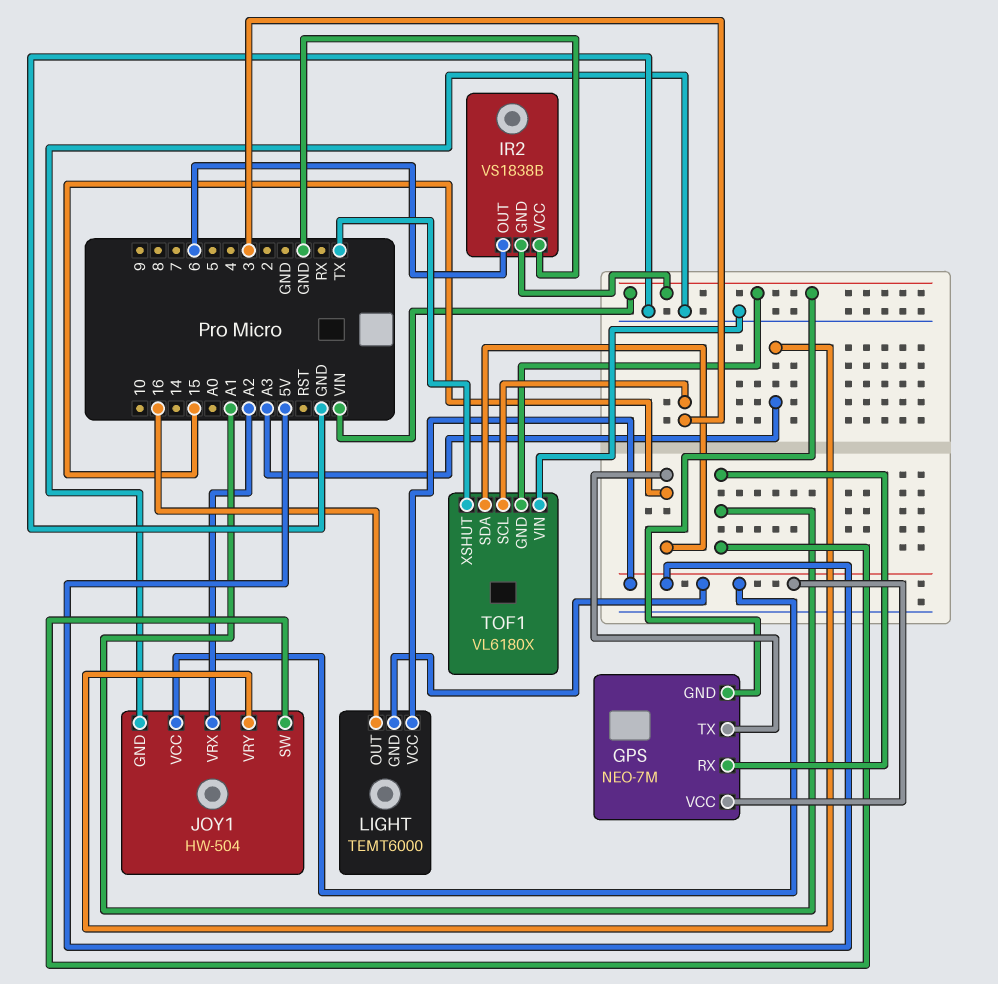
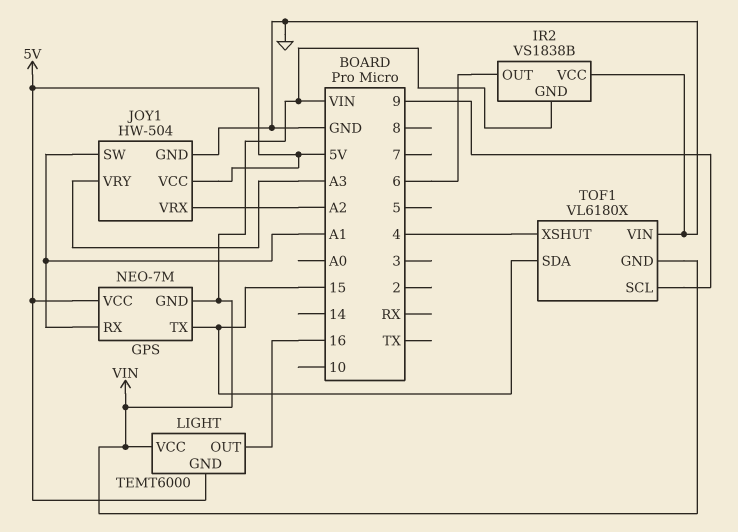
LIGHT pin VCC: 5V -> VIN
TOF1 pin SCL: 3 -> 9
TOF1 pin XSHUT: TX -> 4

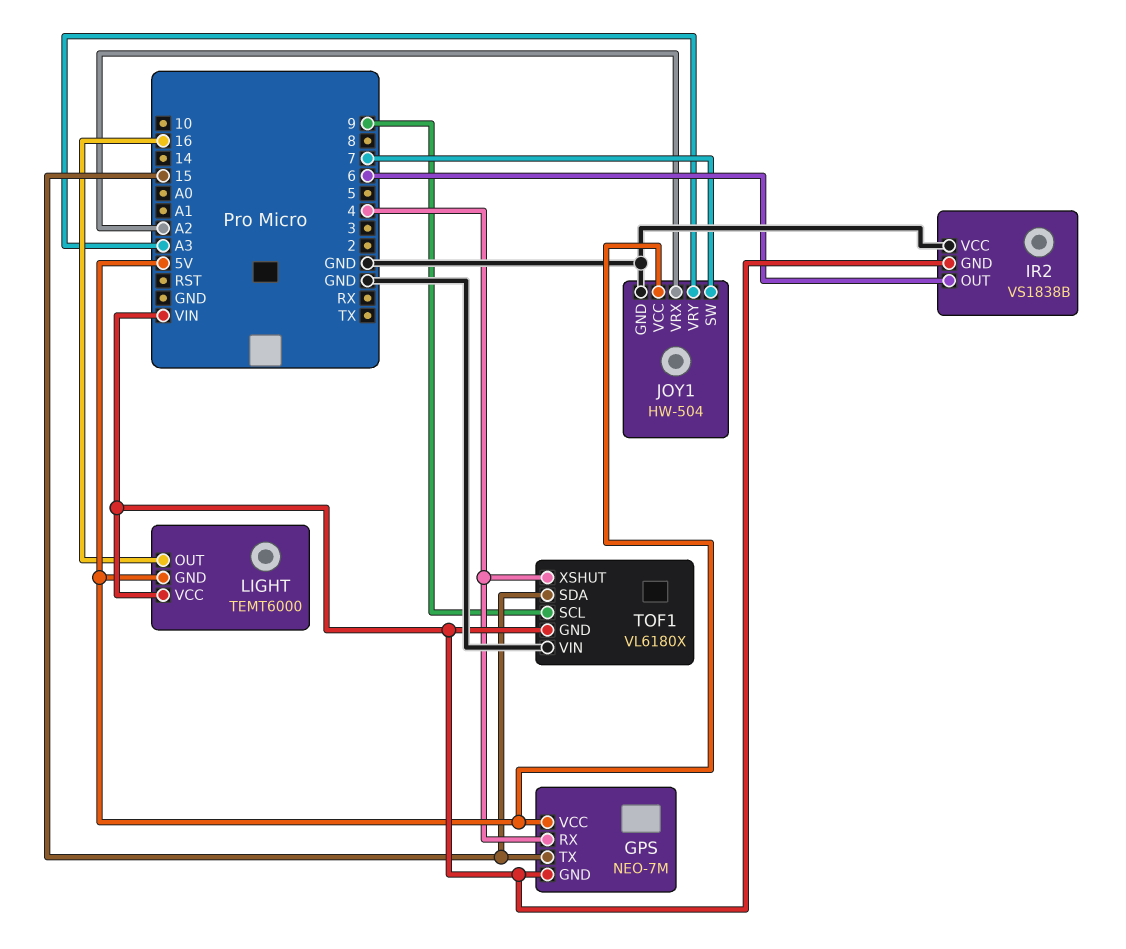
GPS pin RX: A1 -> 4
JOY1 pin SW: A1 -> 7

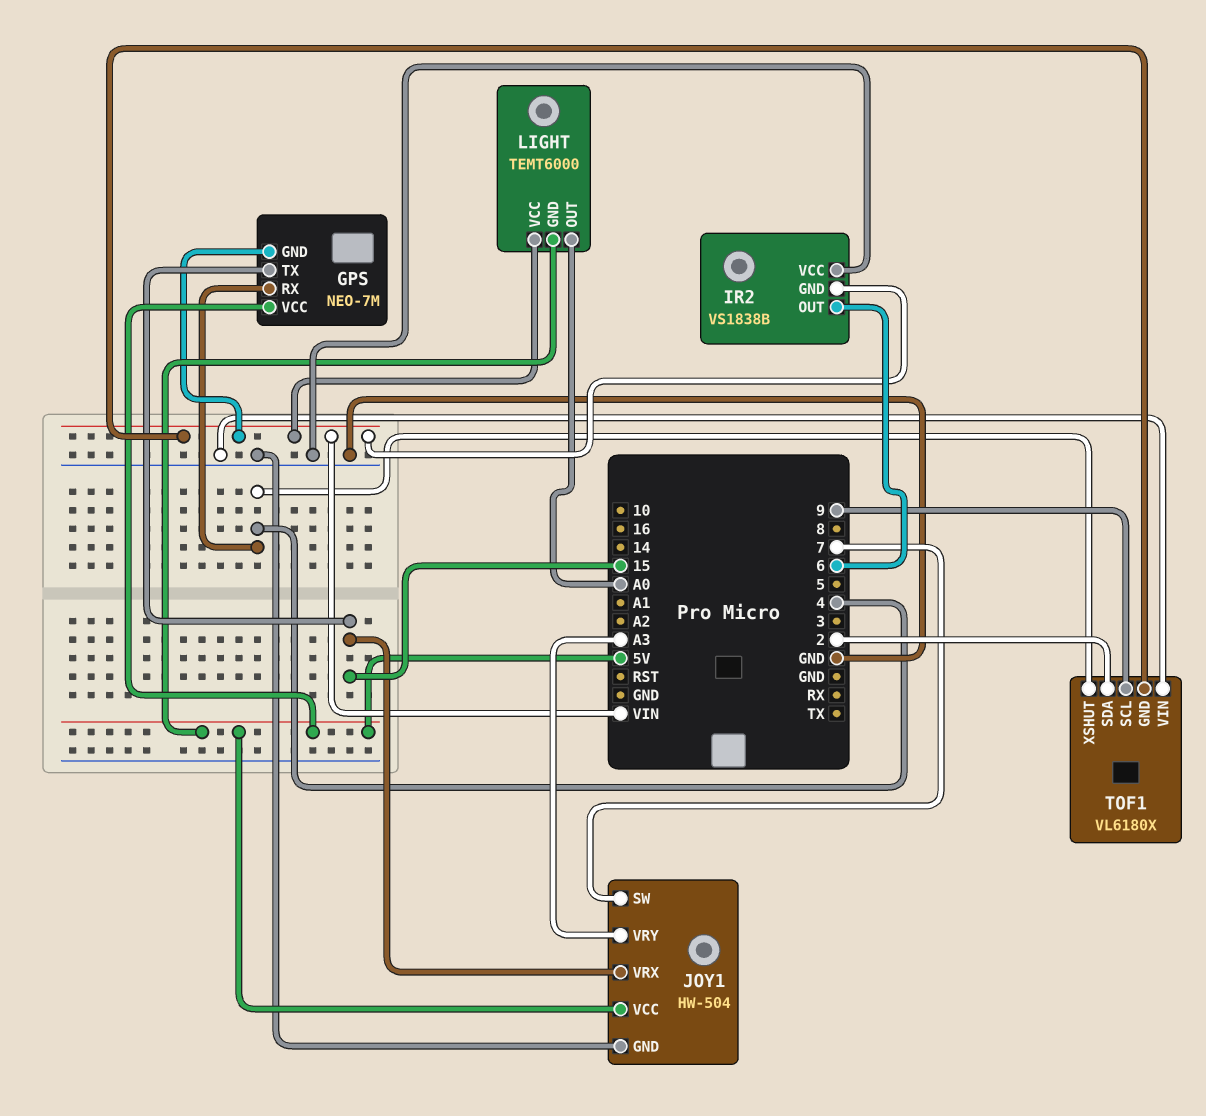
JOY1 pin VRX: A2 -> 15
LIGHT pin OUT: 16 -> A0
TOF1 pin SDA: 15 -> 2

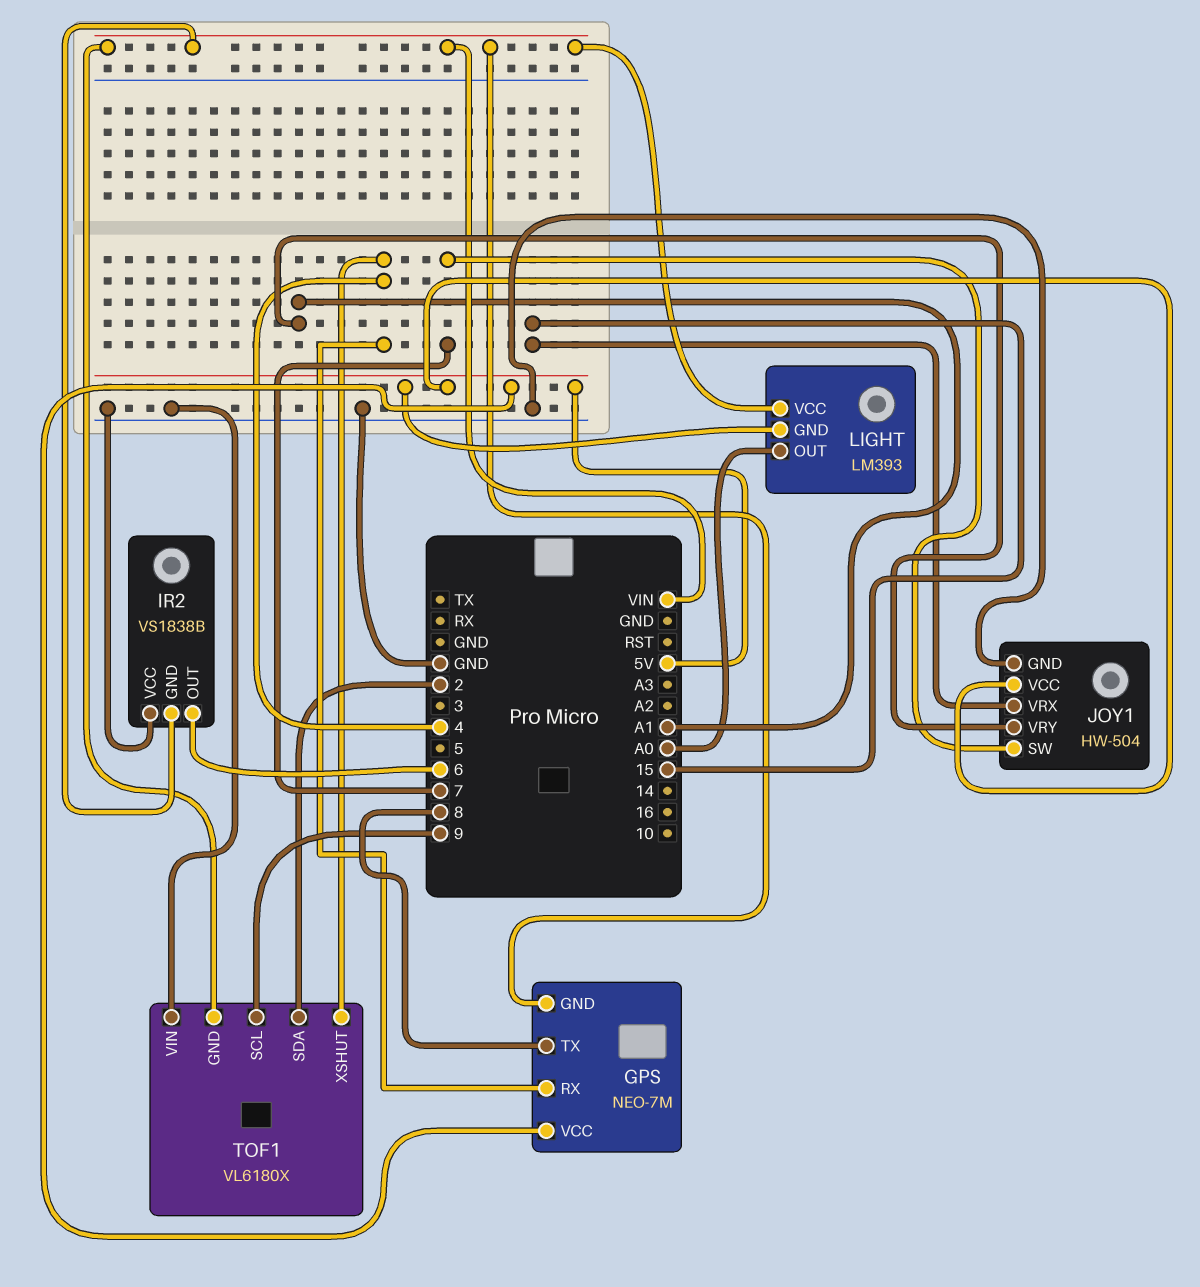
GPS pin TX: 15 -> 8
JOY1 pin VRY: A3 -> A1
LIGHT: TEMT6000 -> LM393

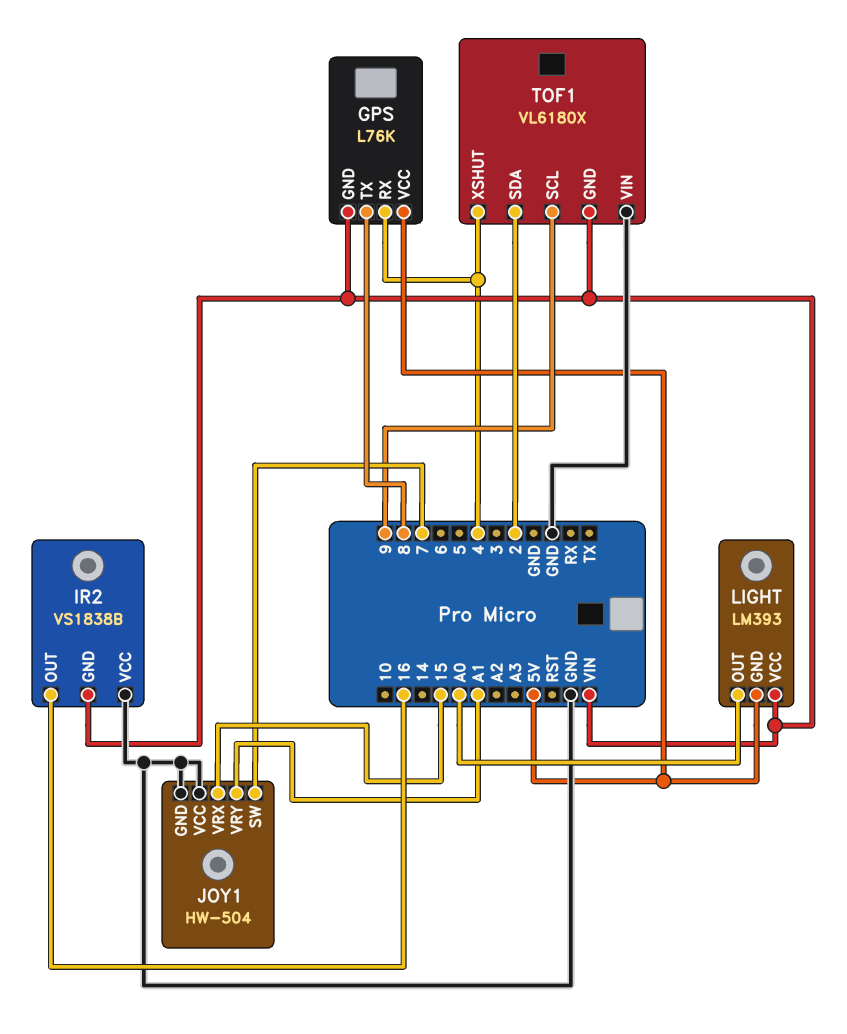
GPS: NEO-7M -> L76K
IR2 pin OUT: 6 -> 16
JOY1 pin VCC: 5V -> GND

